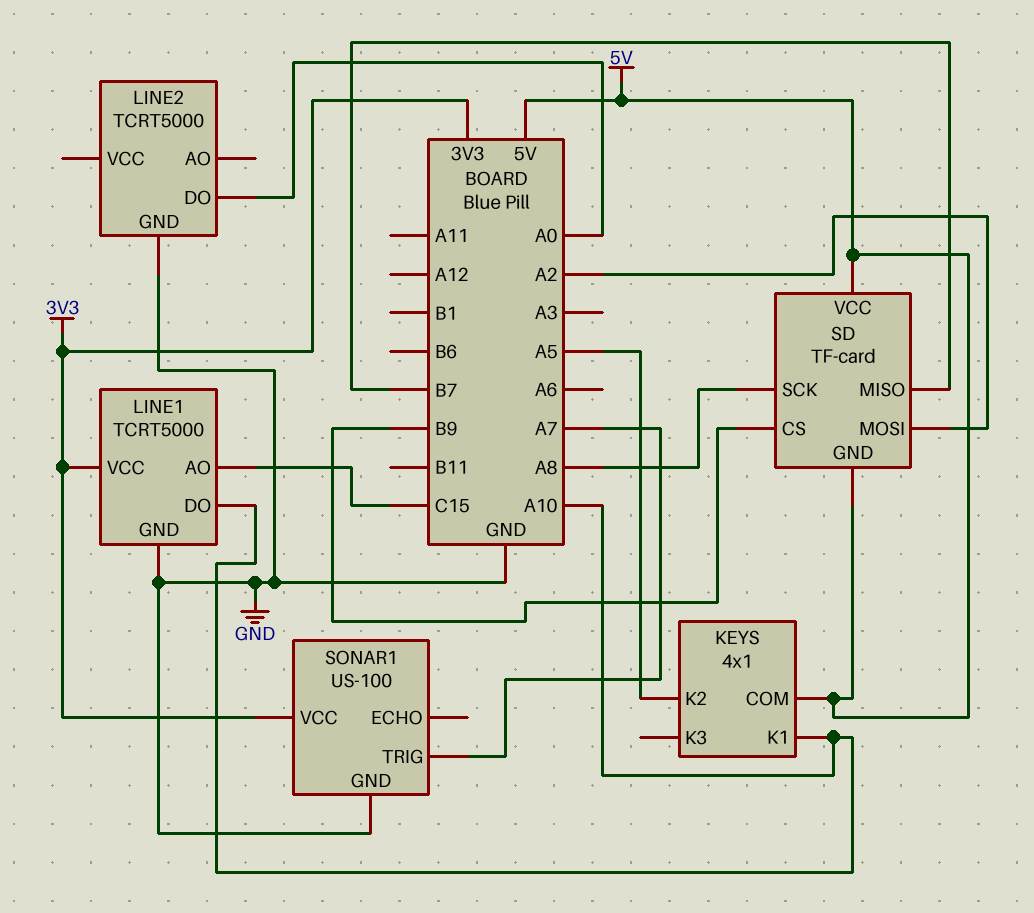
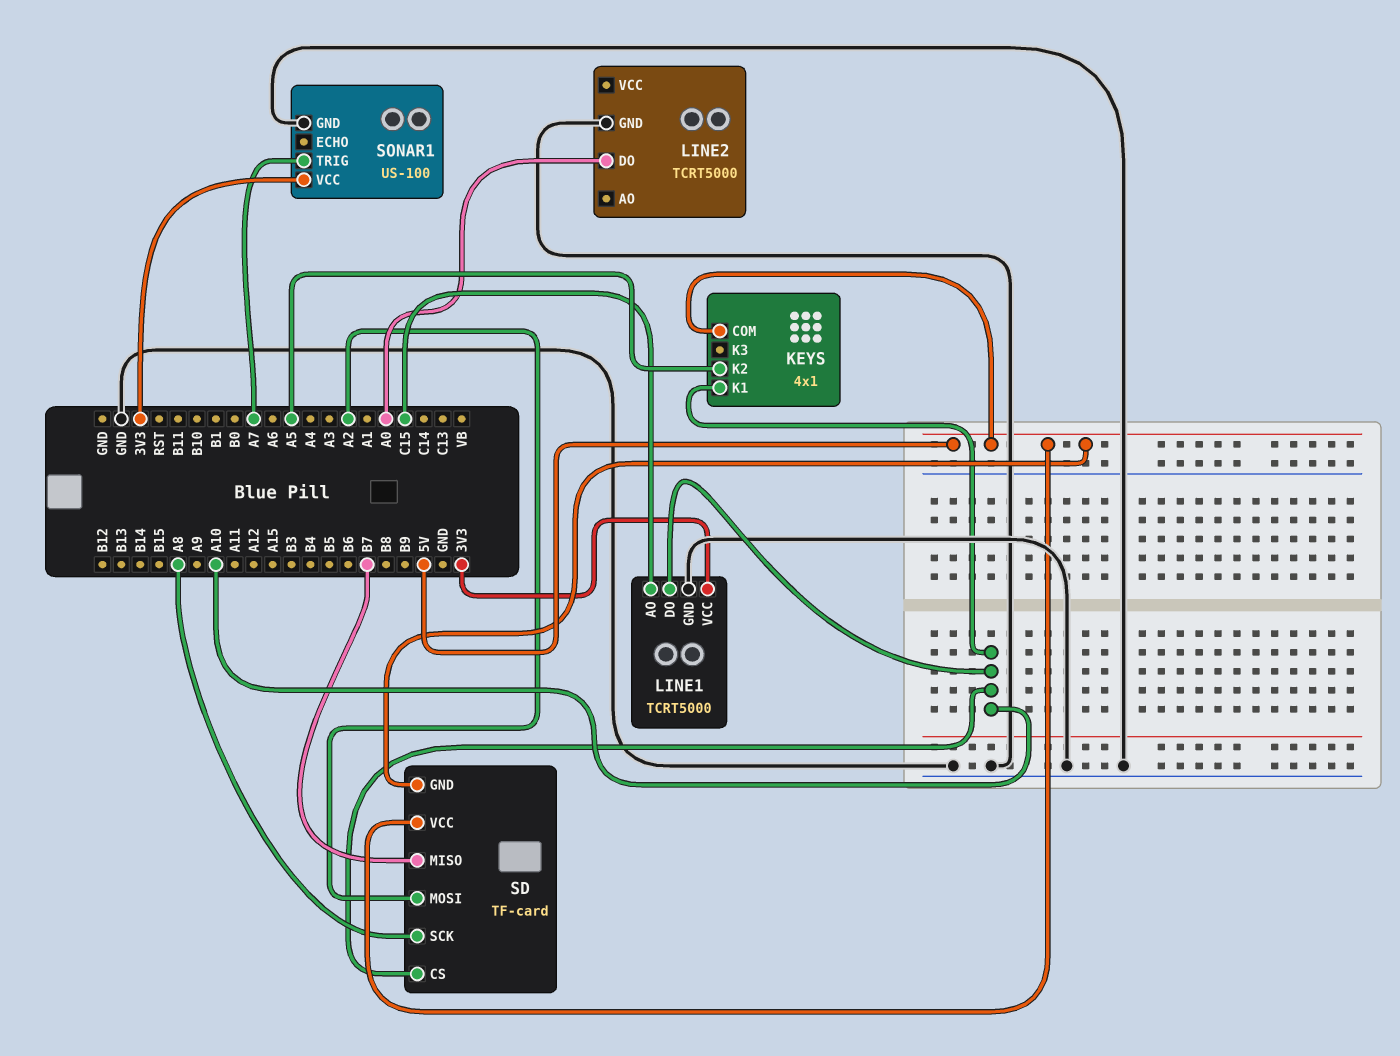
SD pin CS: B9 -> A10

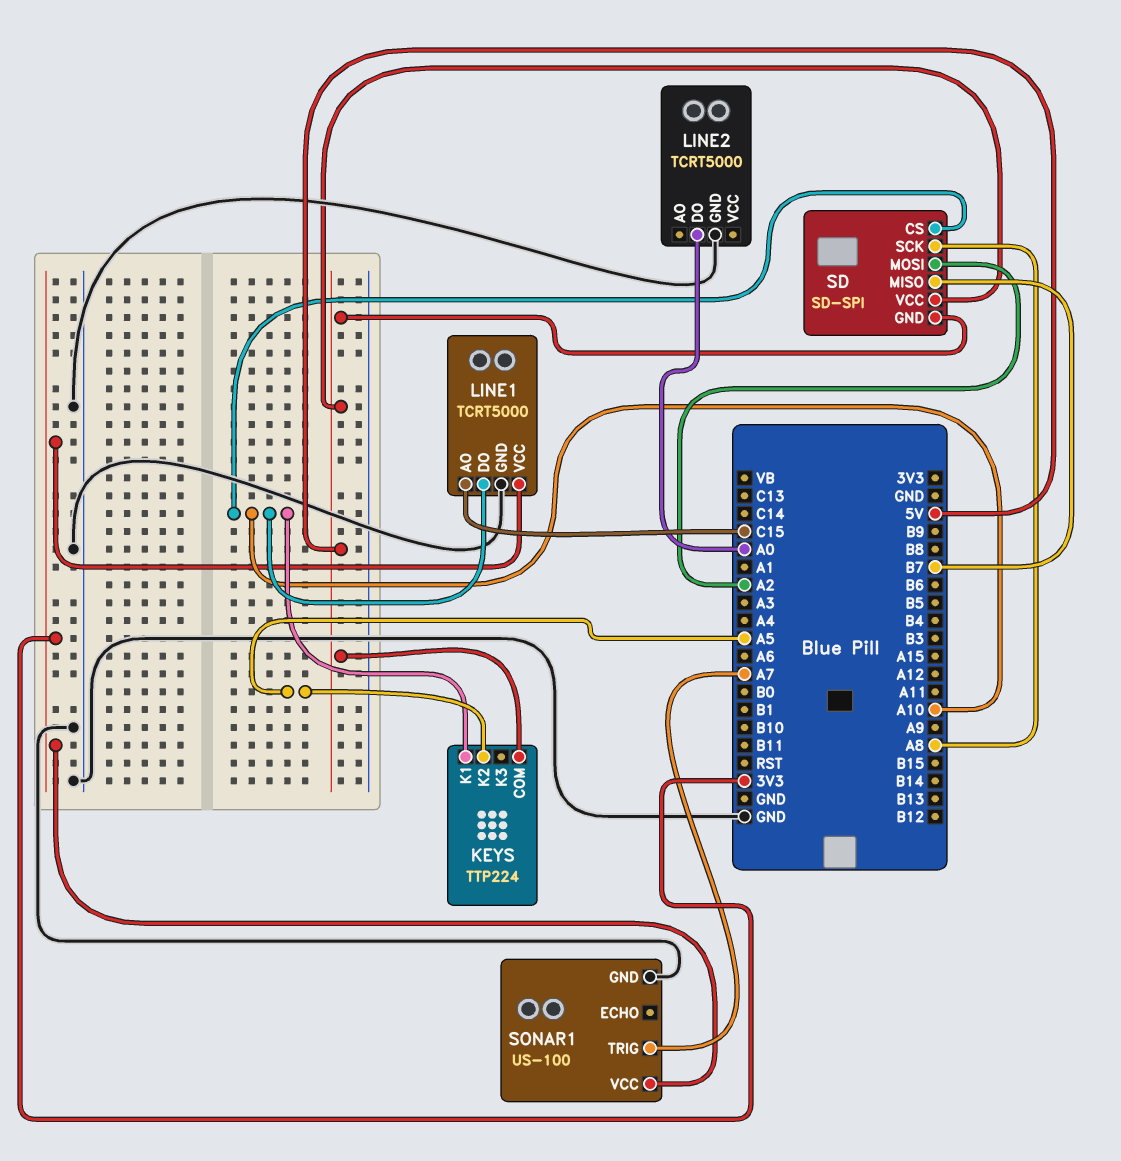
KEYS: 4x1 -> TTP224
SD: TF-card -> SD-SPI

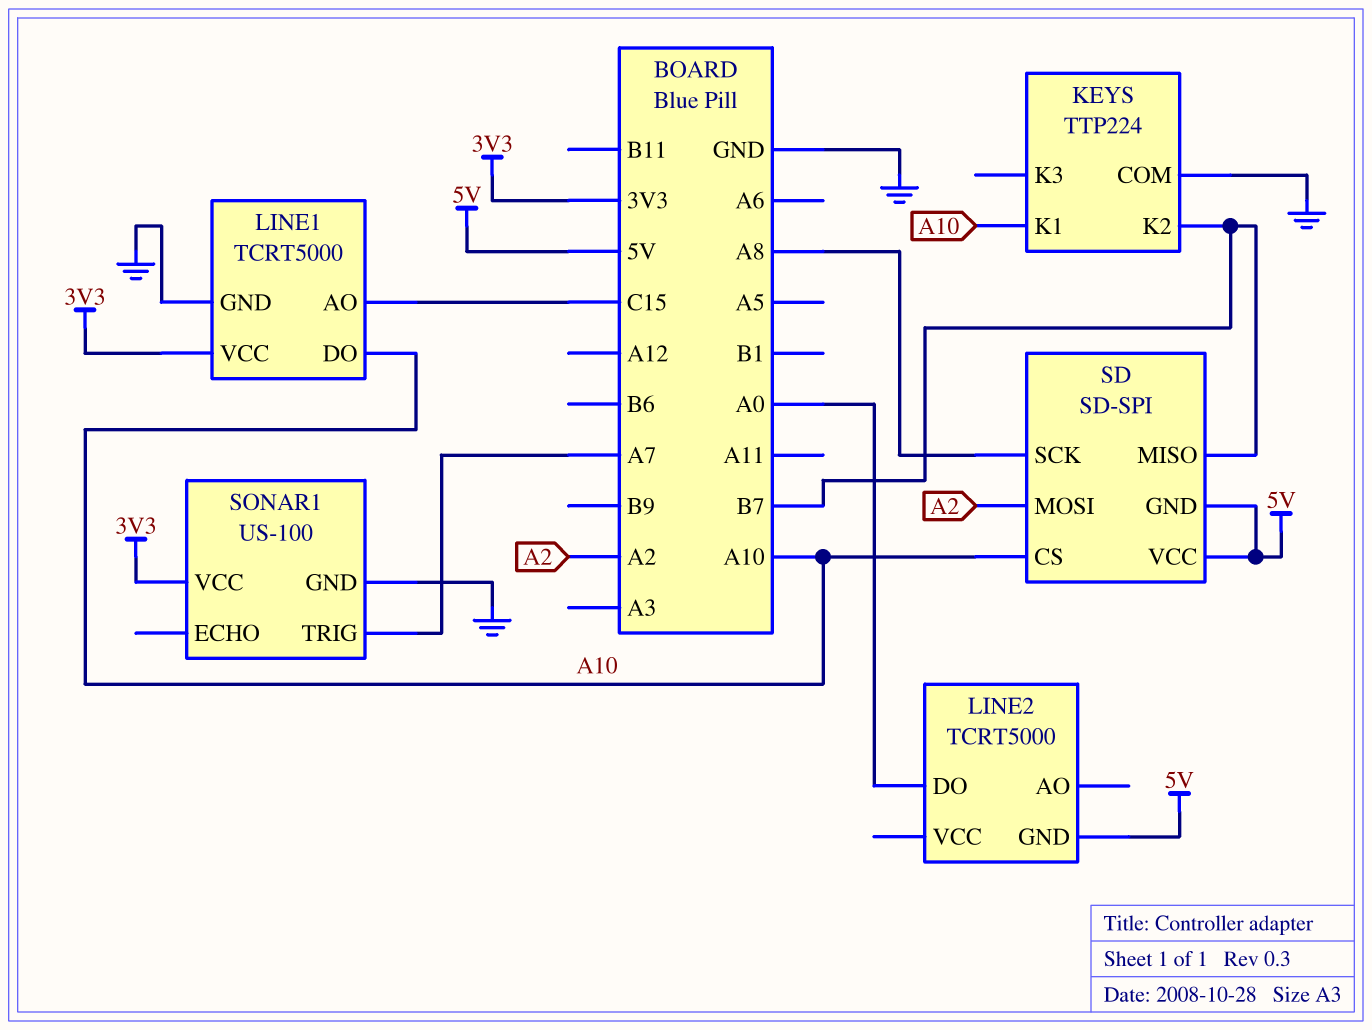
KEYS pin COM: 5V -> GND
KEYS pin K2: A5 -> B7
LINE2 pin GND: GND -> 5V

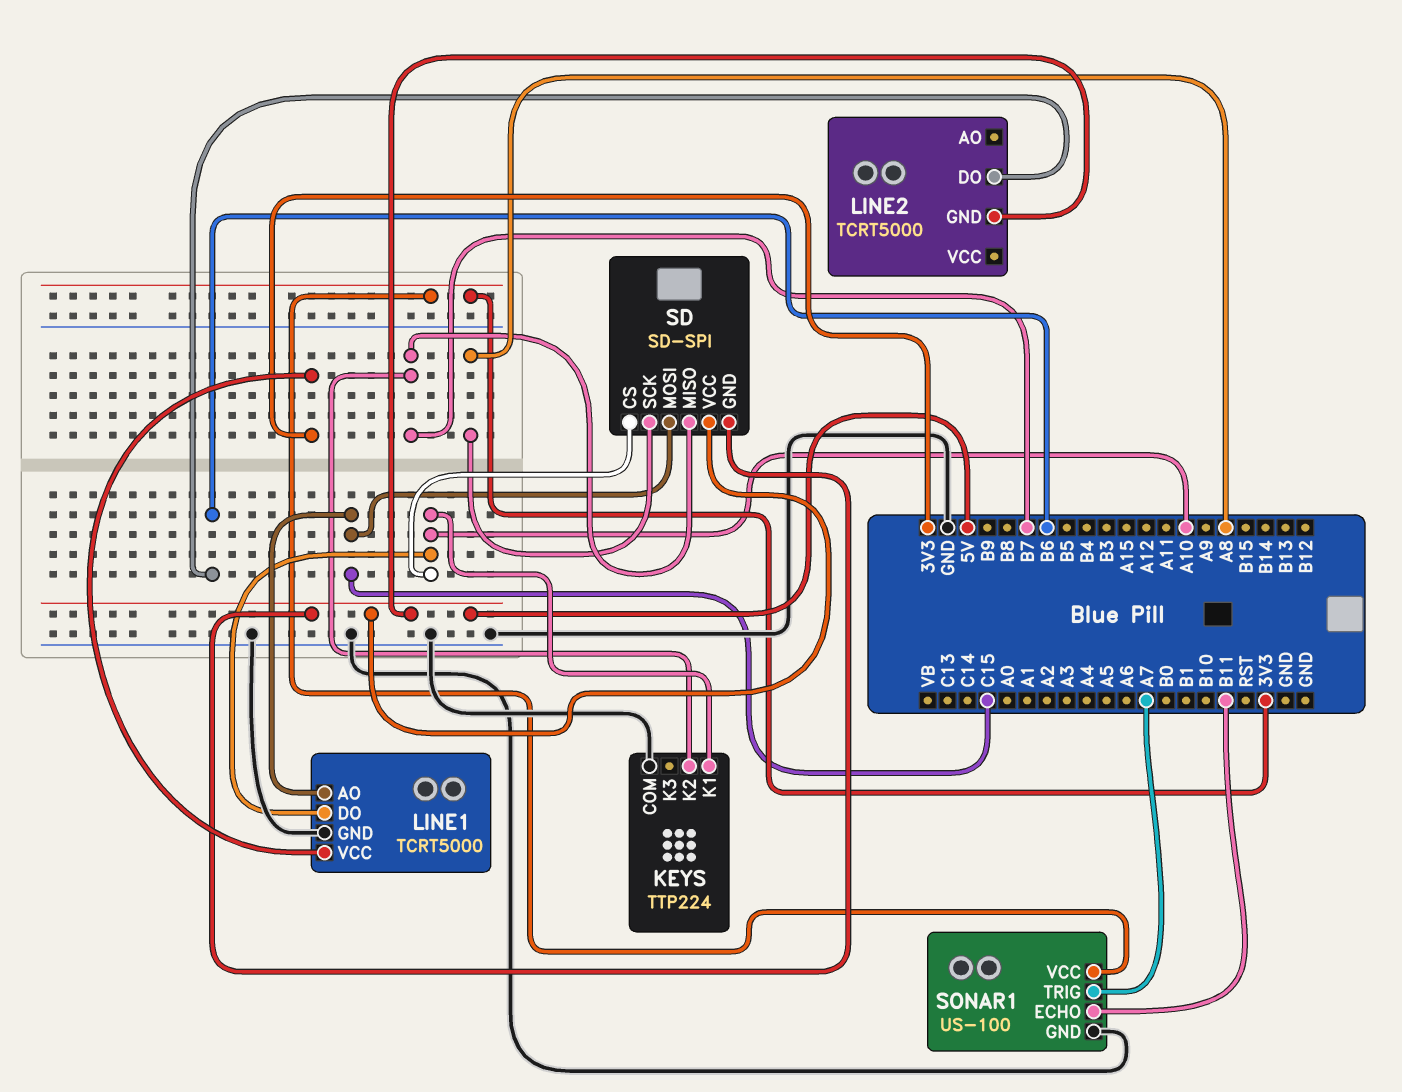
LINE2 pin DO: A0 -> B6
SD pin MOSI: A2 -> C15
SONAR1 pin ECHO: none -> B11

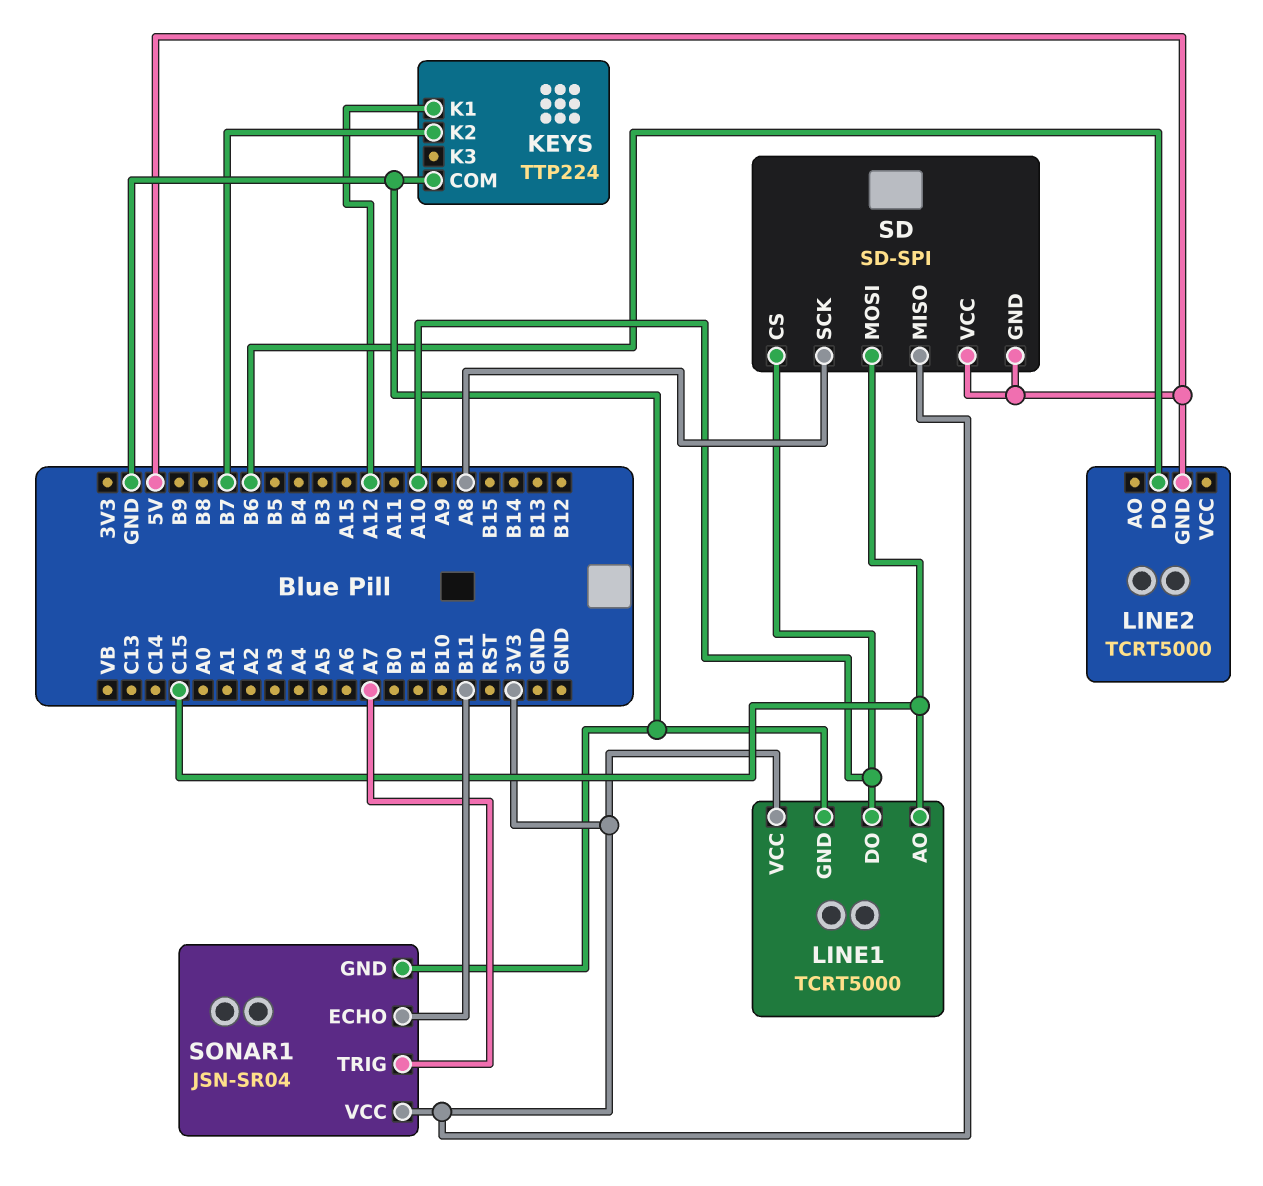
KEYS pin K1: A10 -> A12
SD pin MISO: B7 -> 3V3
SONAR1: US-100 -> JSN-SR04

